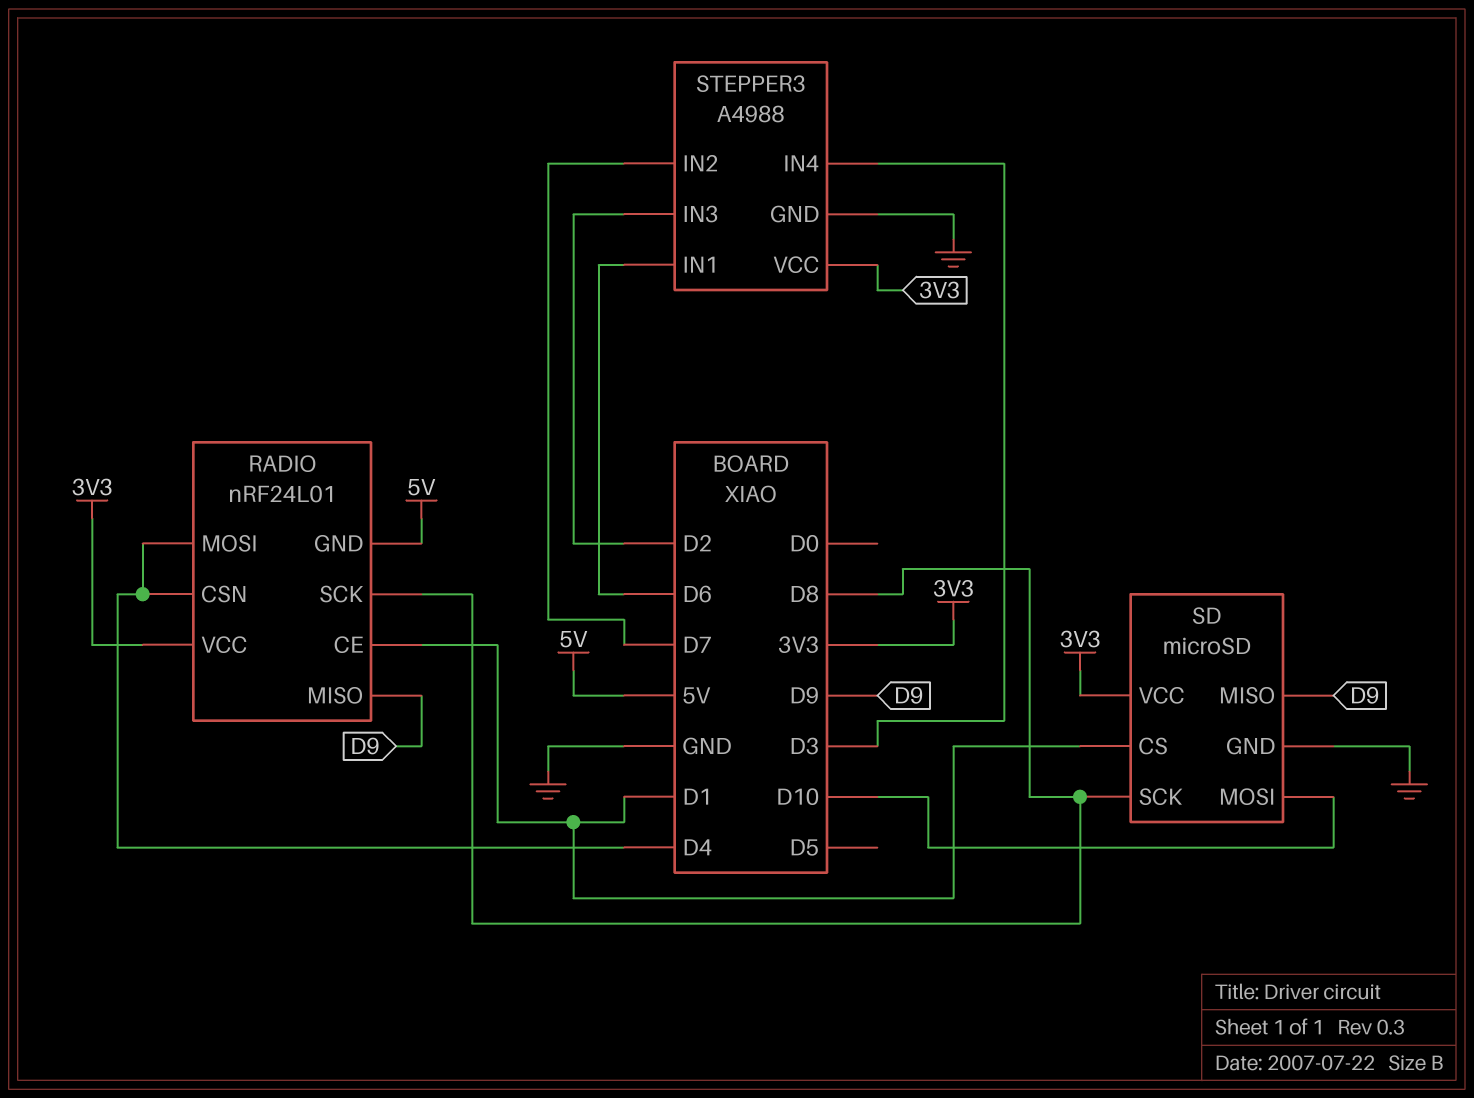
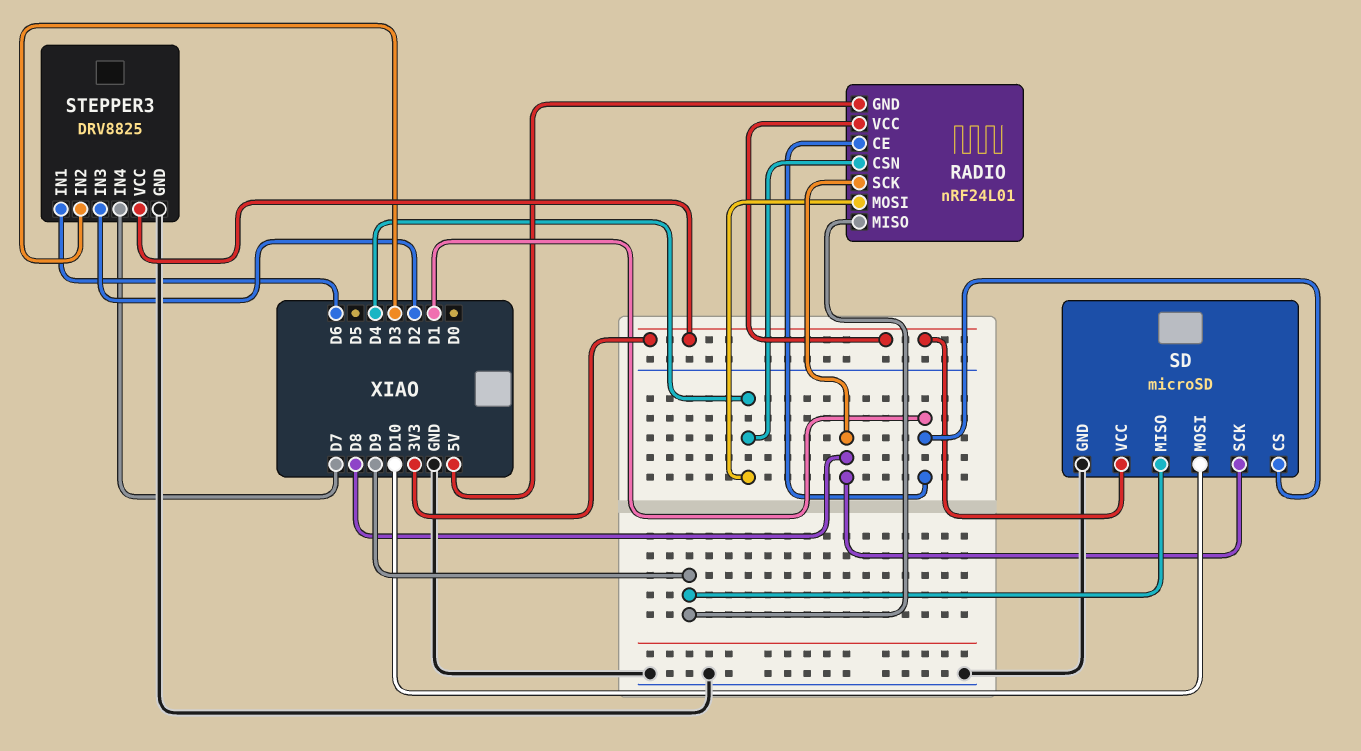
STEPPER3: A4988 -> DRV8825
STEPPER3 pin IN2: D7 -> D3
STEPPER3 pin IN4: D3 -> D7

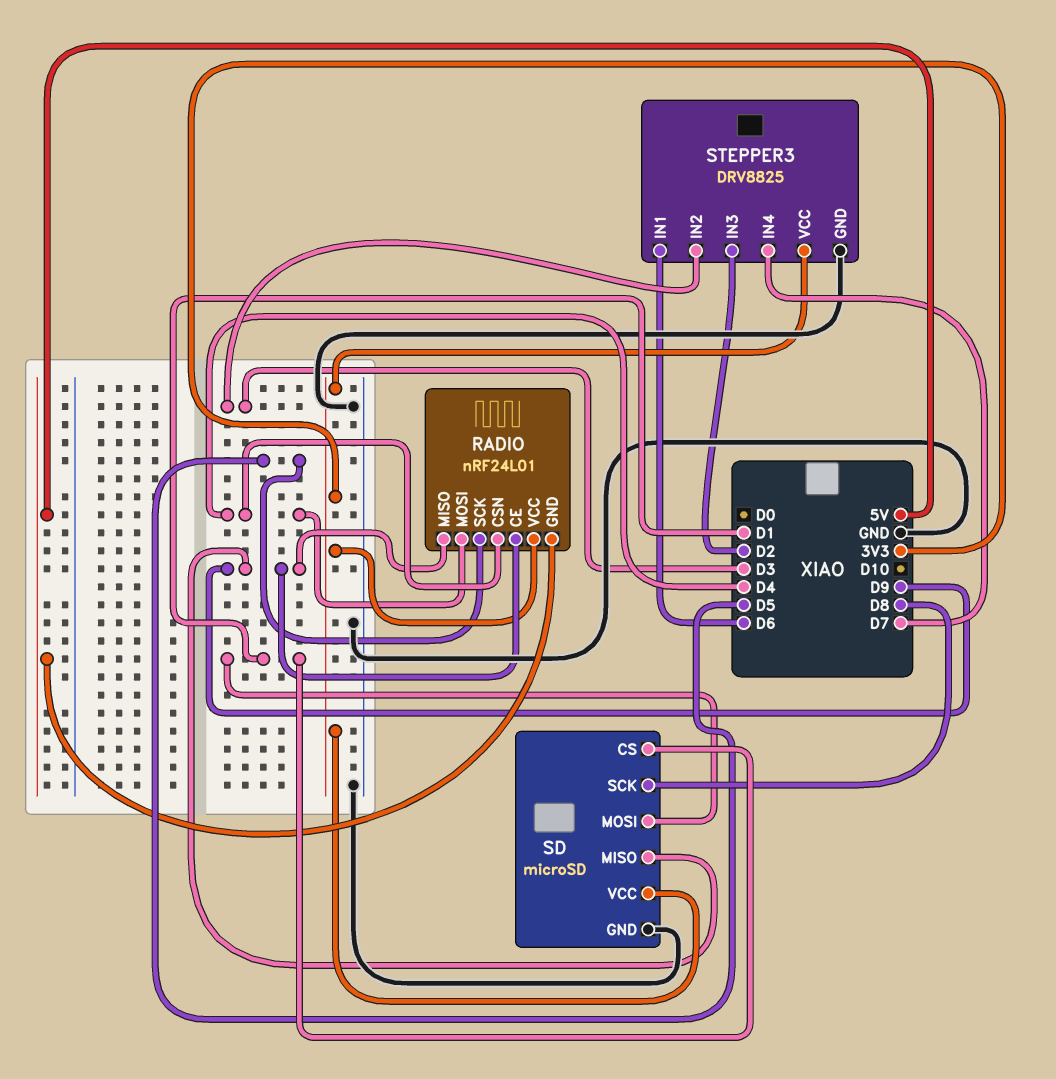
RADIO pin CE: D1 -> D9
RADIO pin SCK: D8 -> D5
SD pin MOSI: D10 -> D1

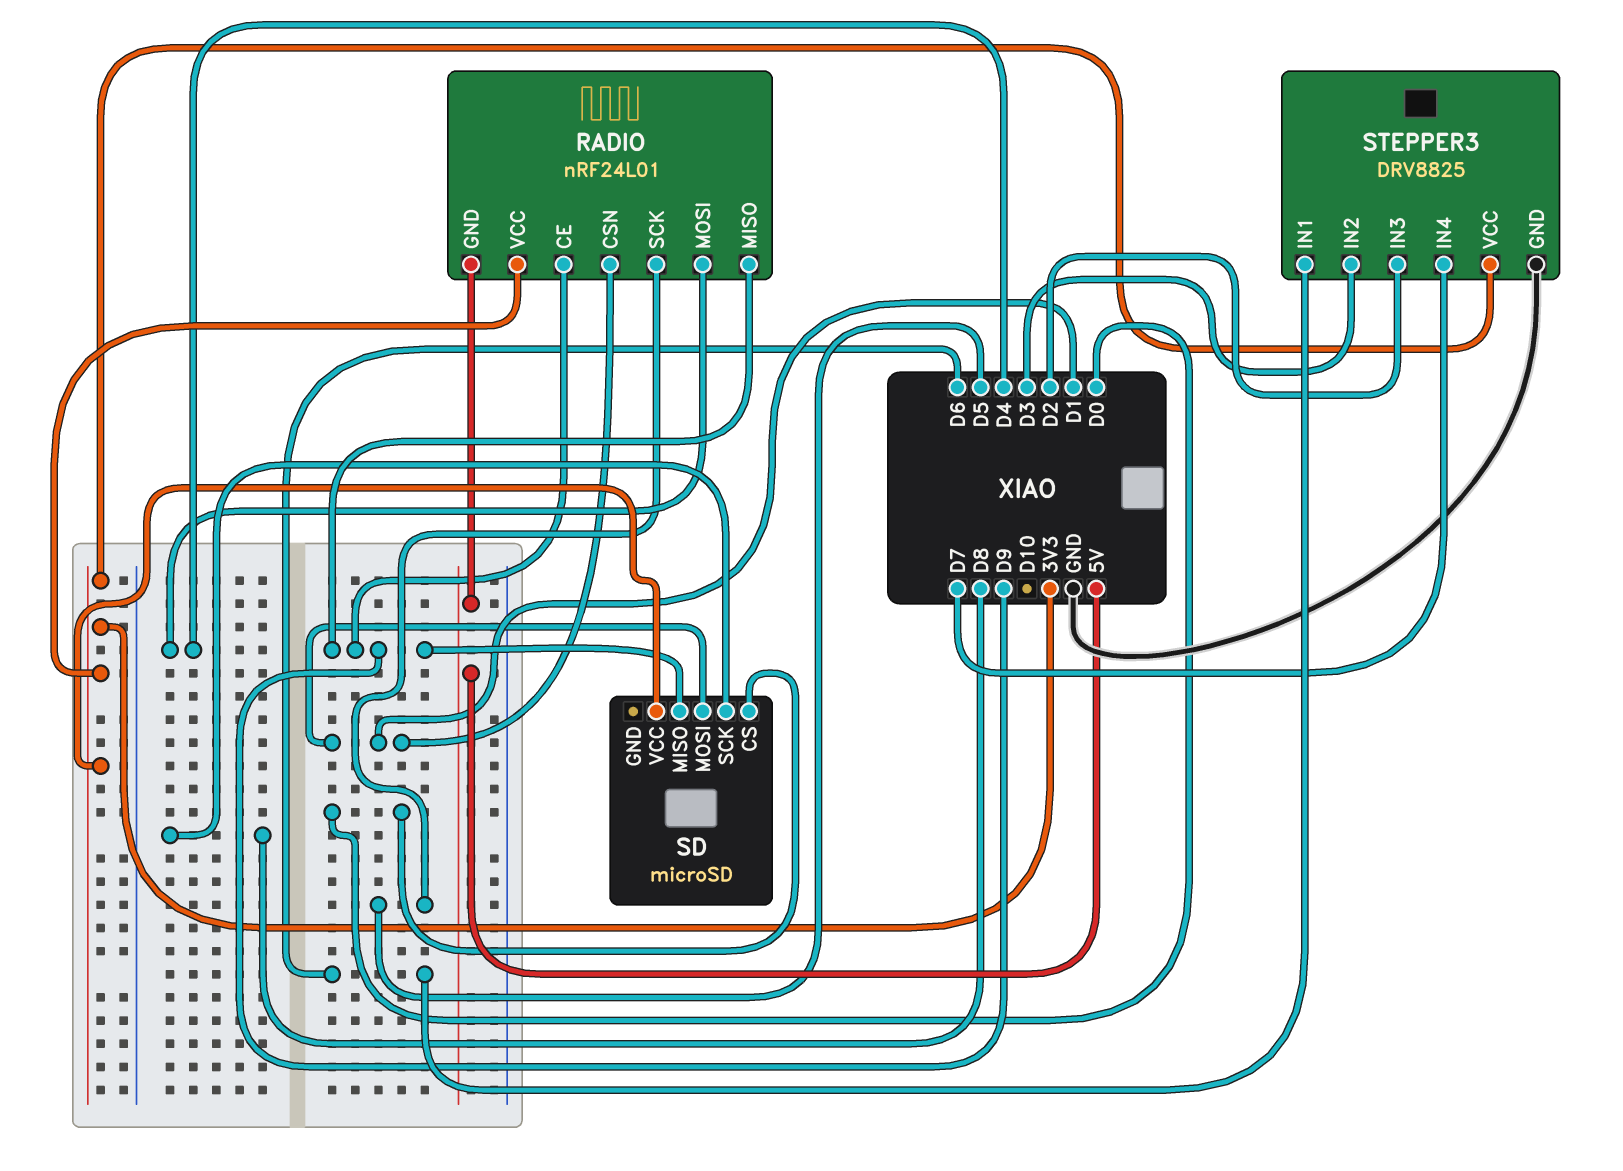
RADIO pin CSN: D4 -> D1
SD pin CS: D1 -> D0
SD pin GND: GND -> none

